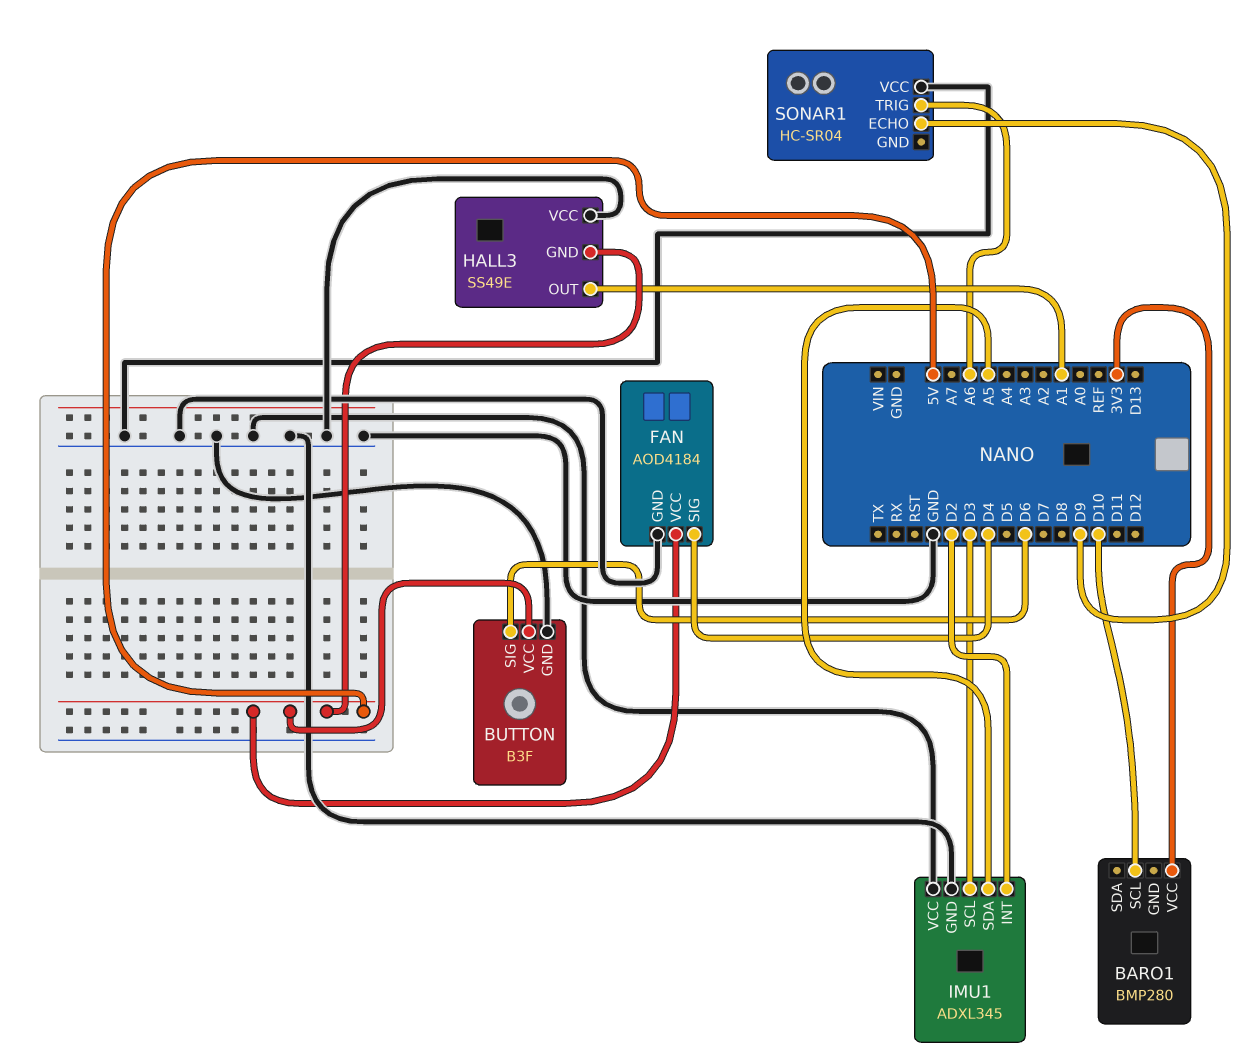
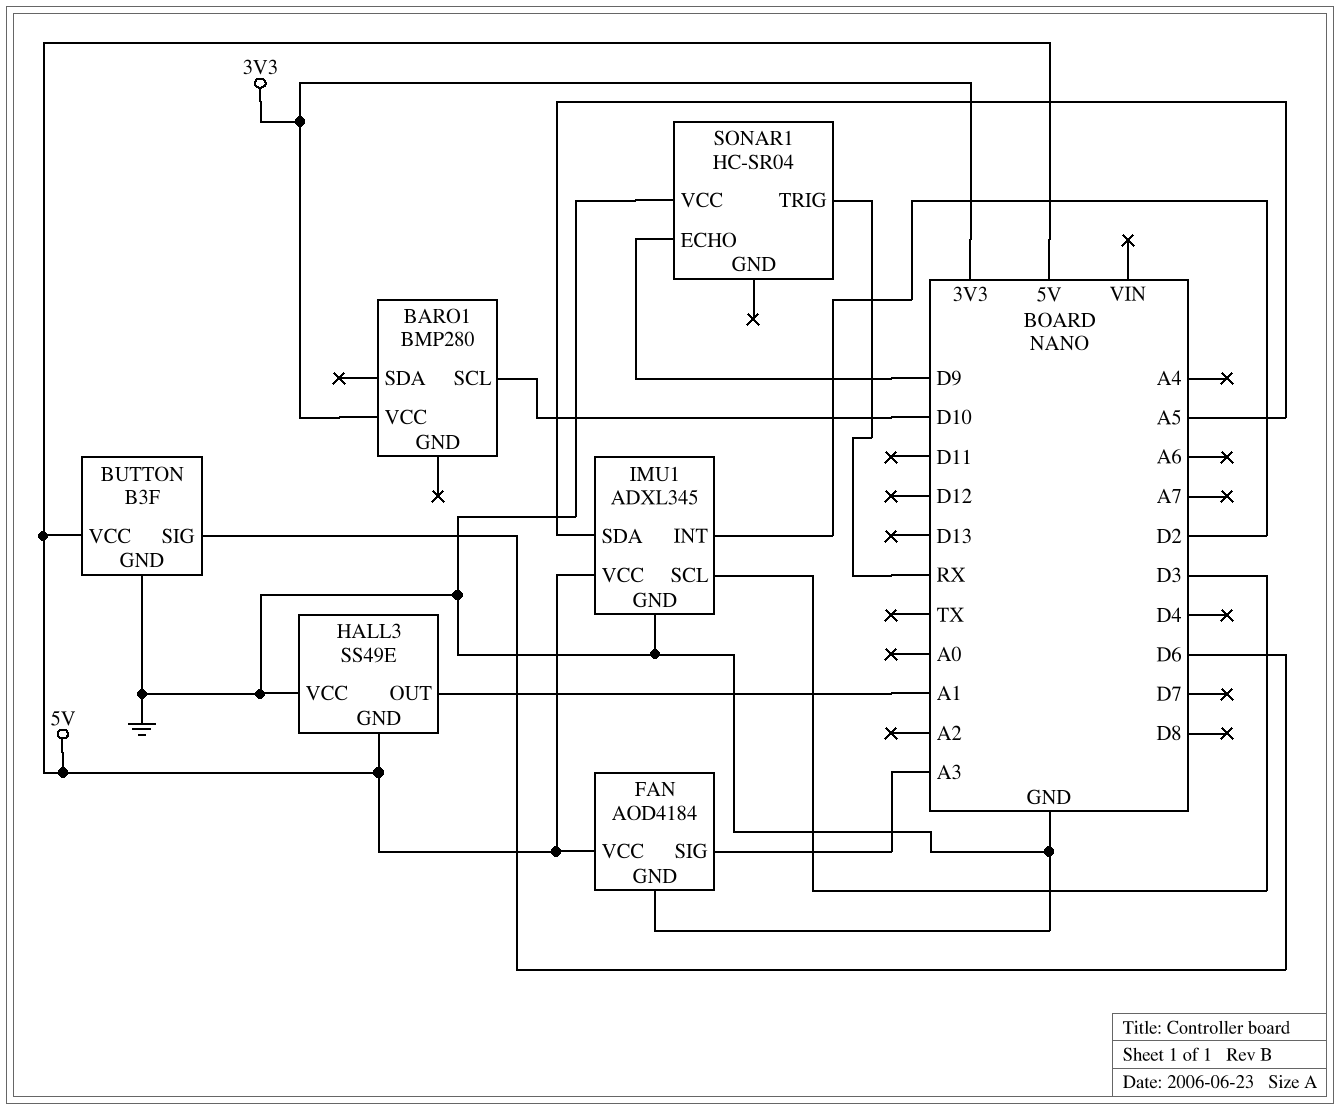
FAN pin SIG: D4 -> A3
IMU1 pin VCC: GND -> 5V
SONAR1 pin TRIG: A6 -> RX

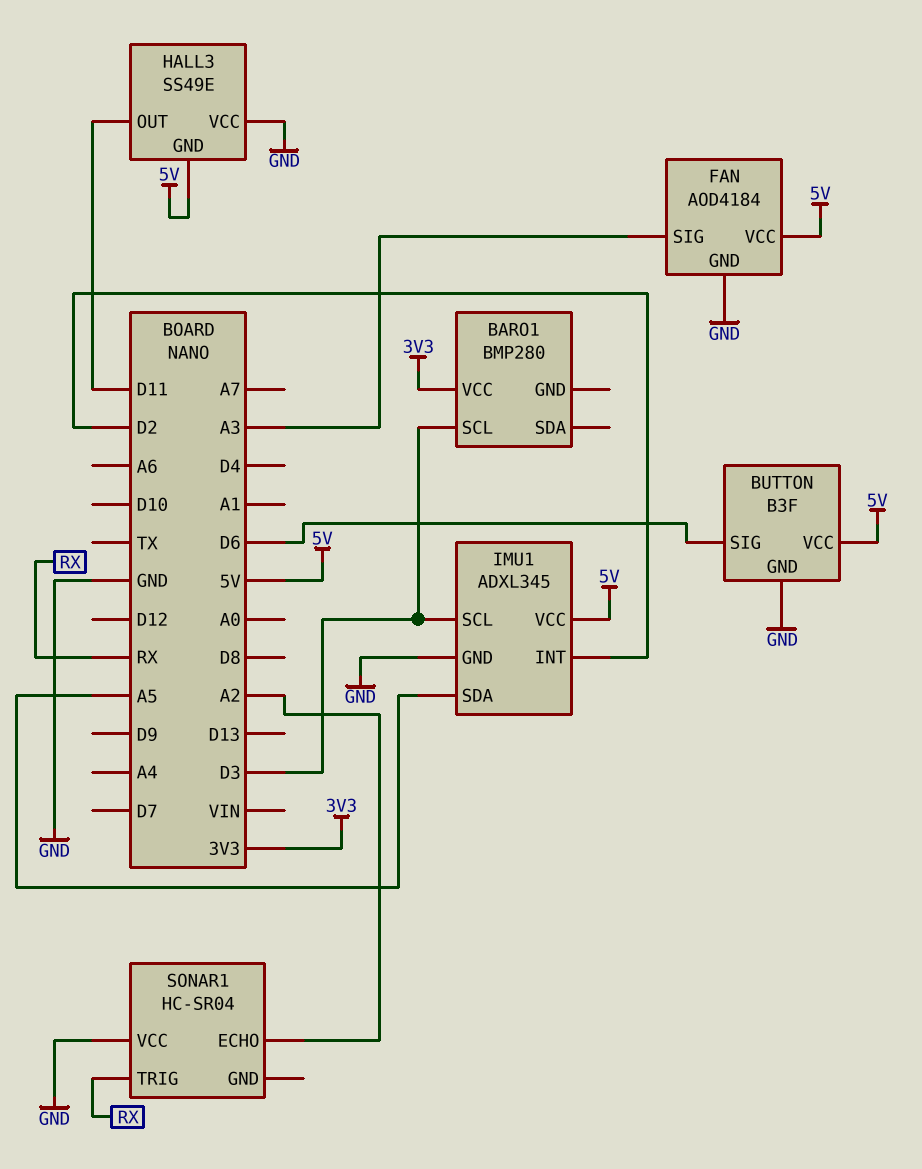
BARO1 pin SCL: D10 -> D3
HALL3 pin OUT: A1 -> D11
SONAR1 pin ECHO: D9 -> A2

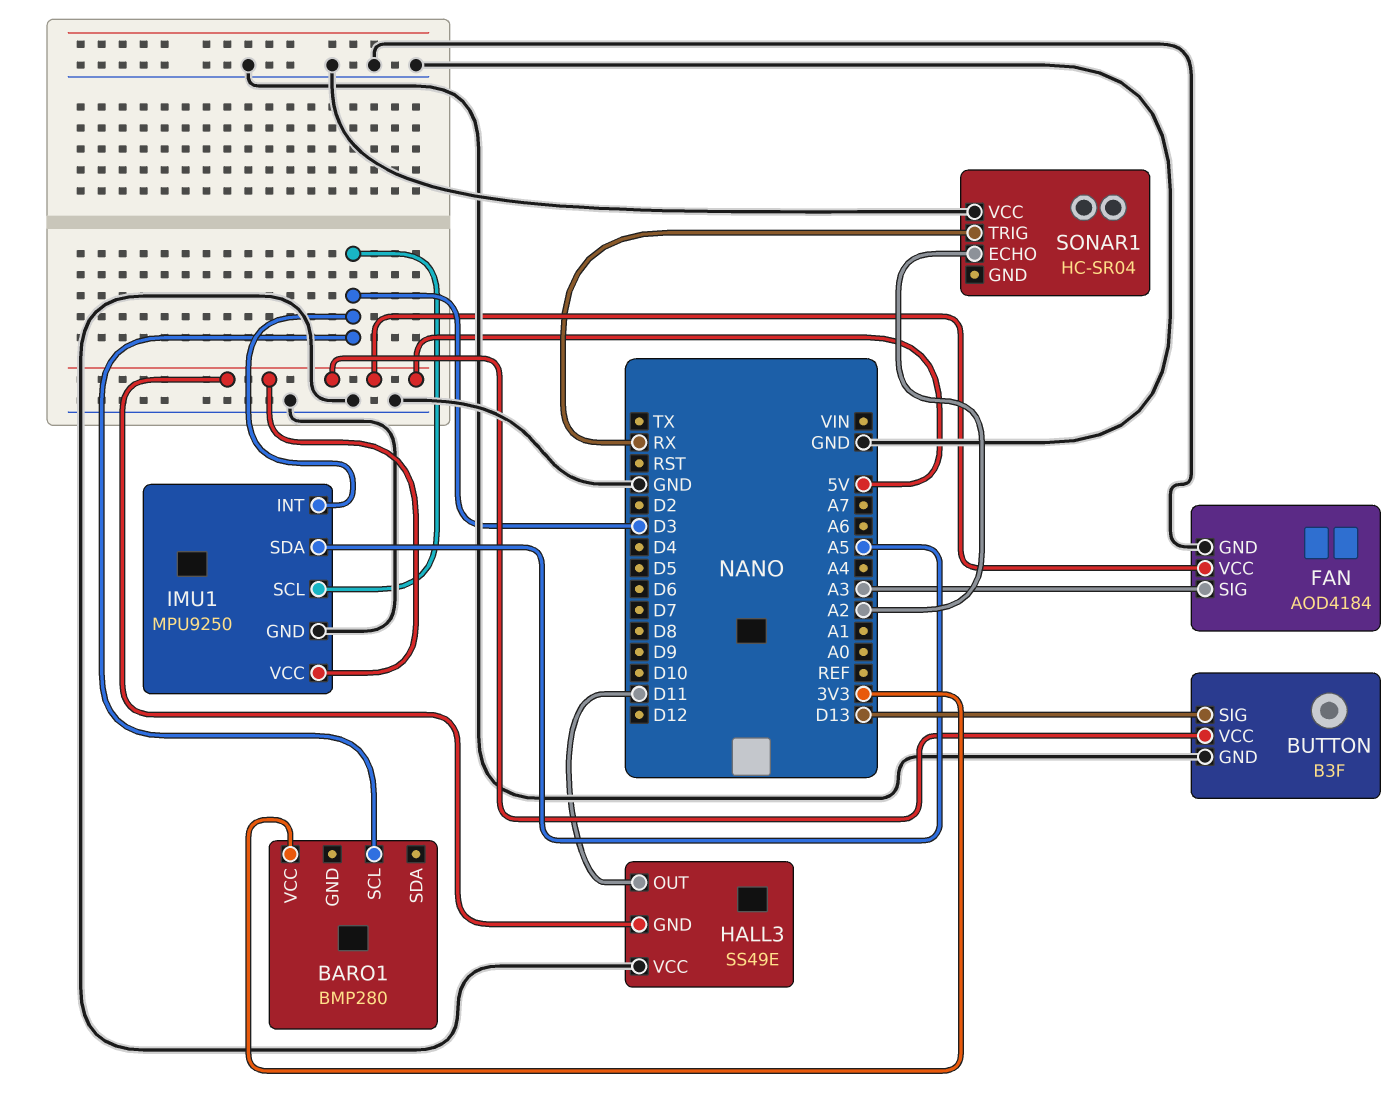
BUTTON pin SIG: D6 -> D13
IMU1: ADXL345 -> MPU9250
IMU1 pin INT: D2 -> D3

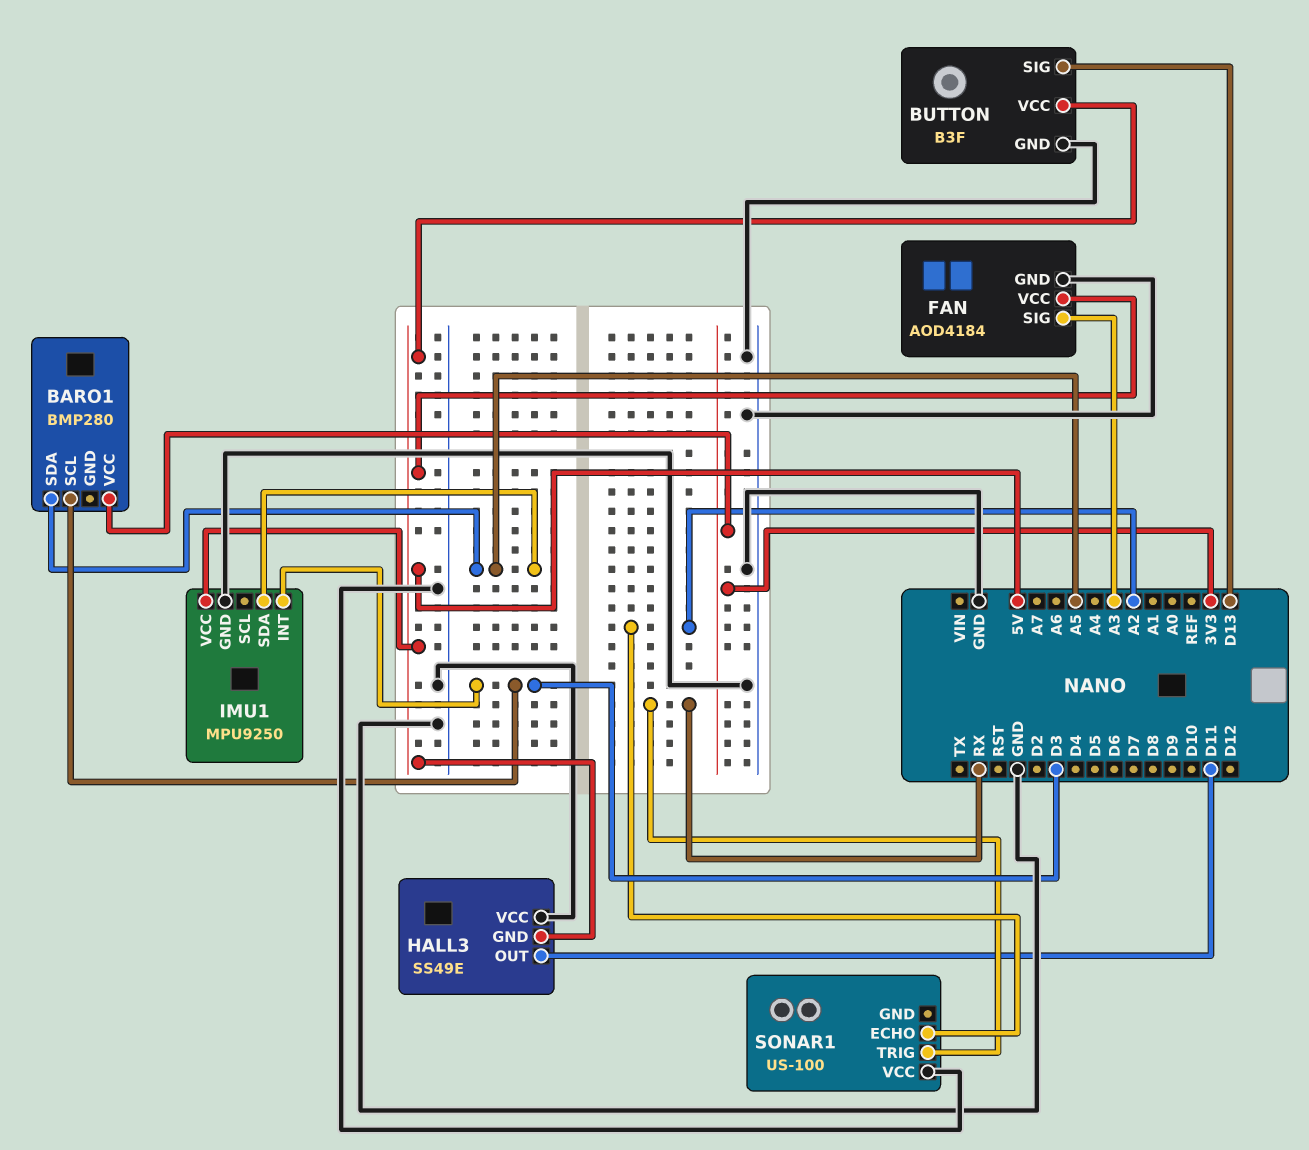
BARO1 pin SDA: none -> A5
IMU1 pin SCL: D3 -> none
SONAR1: HC-SR04 -> US-100

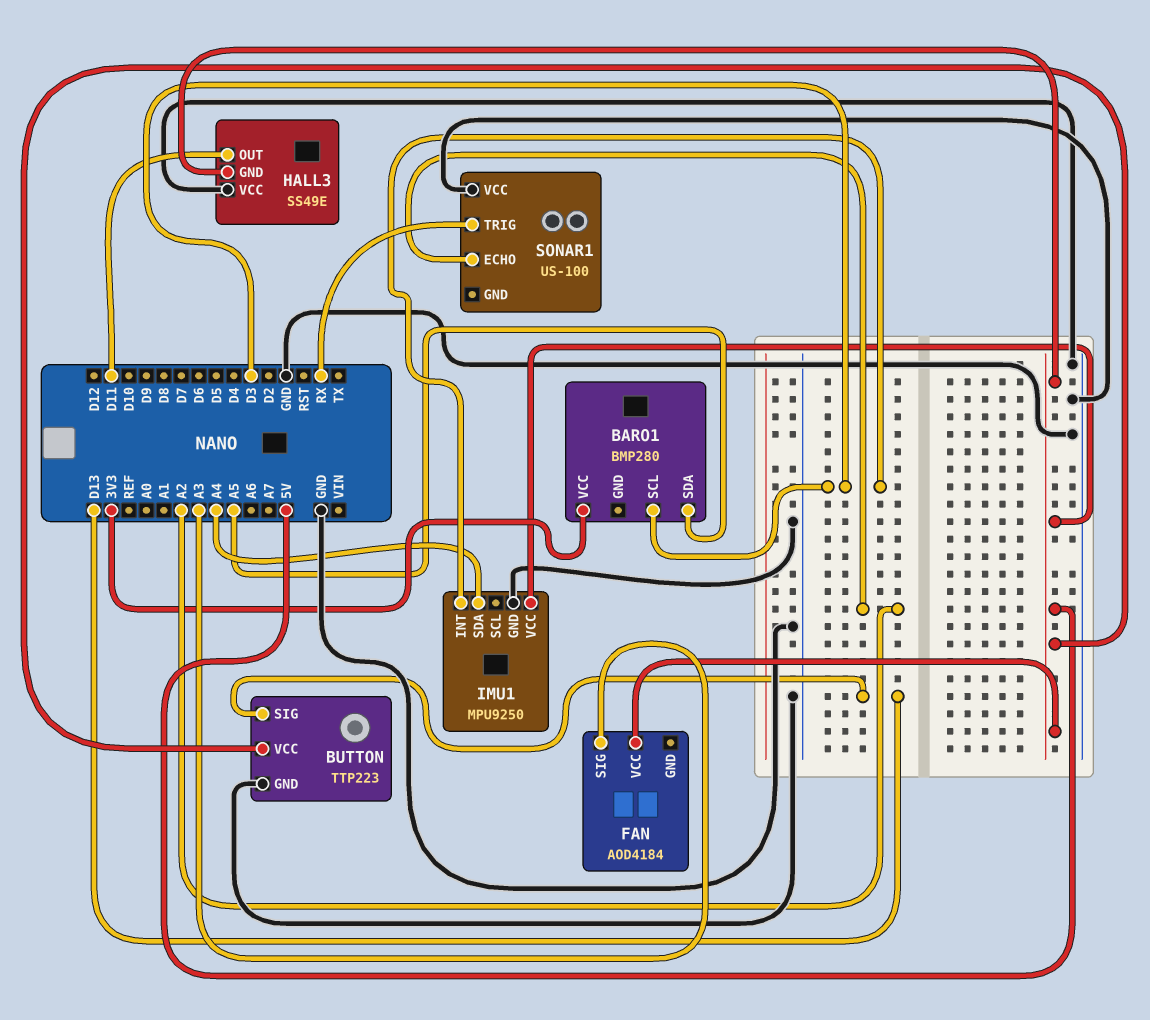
BUTTON: B3F -> TTP223
FAN pin GND: GND -> none
IMU1 pin SDA: A5 -> A4

